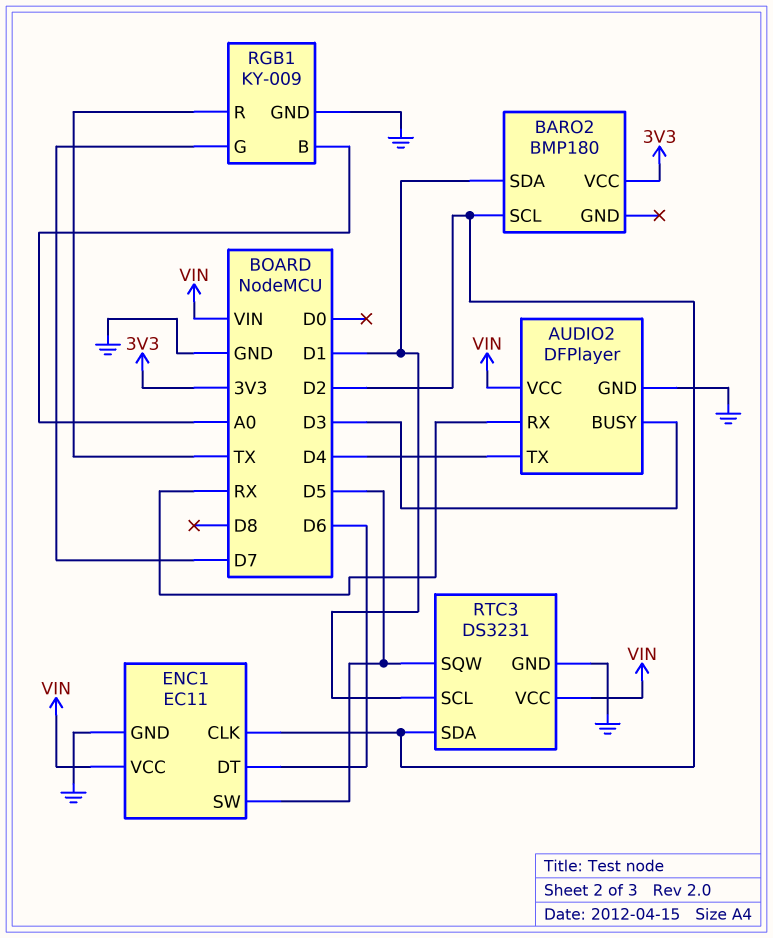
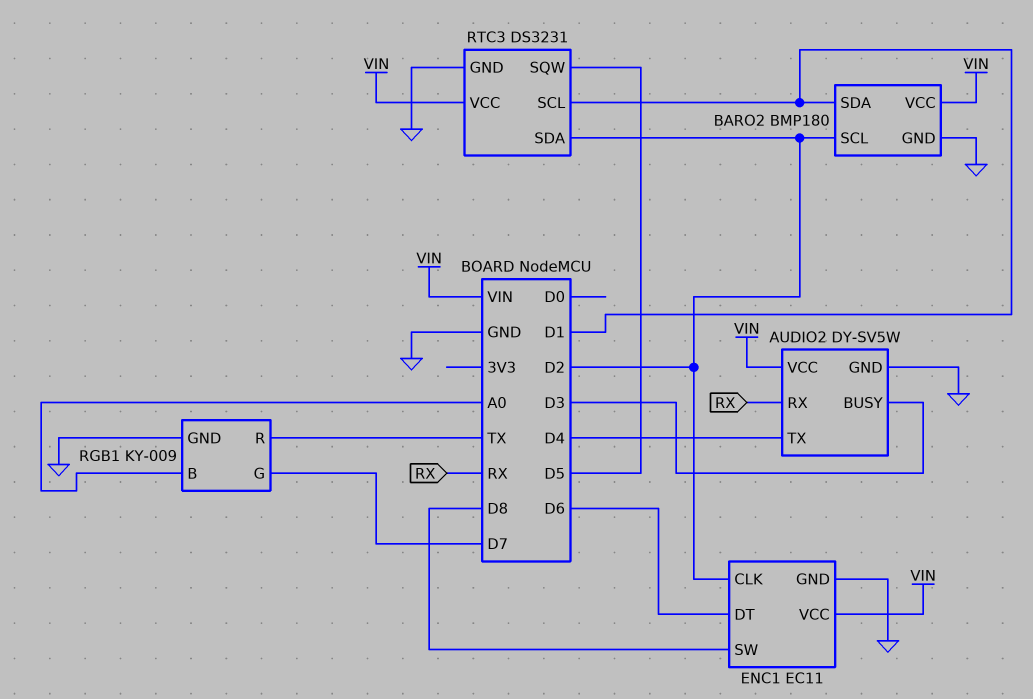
AUDIO2: DFPlayer -> DY-SV5W
BARO2 pin GND: none -> GND
BARO2 pin VCC: 3V3 -> VIN
ENC1 pin SW: D5 -> D8

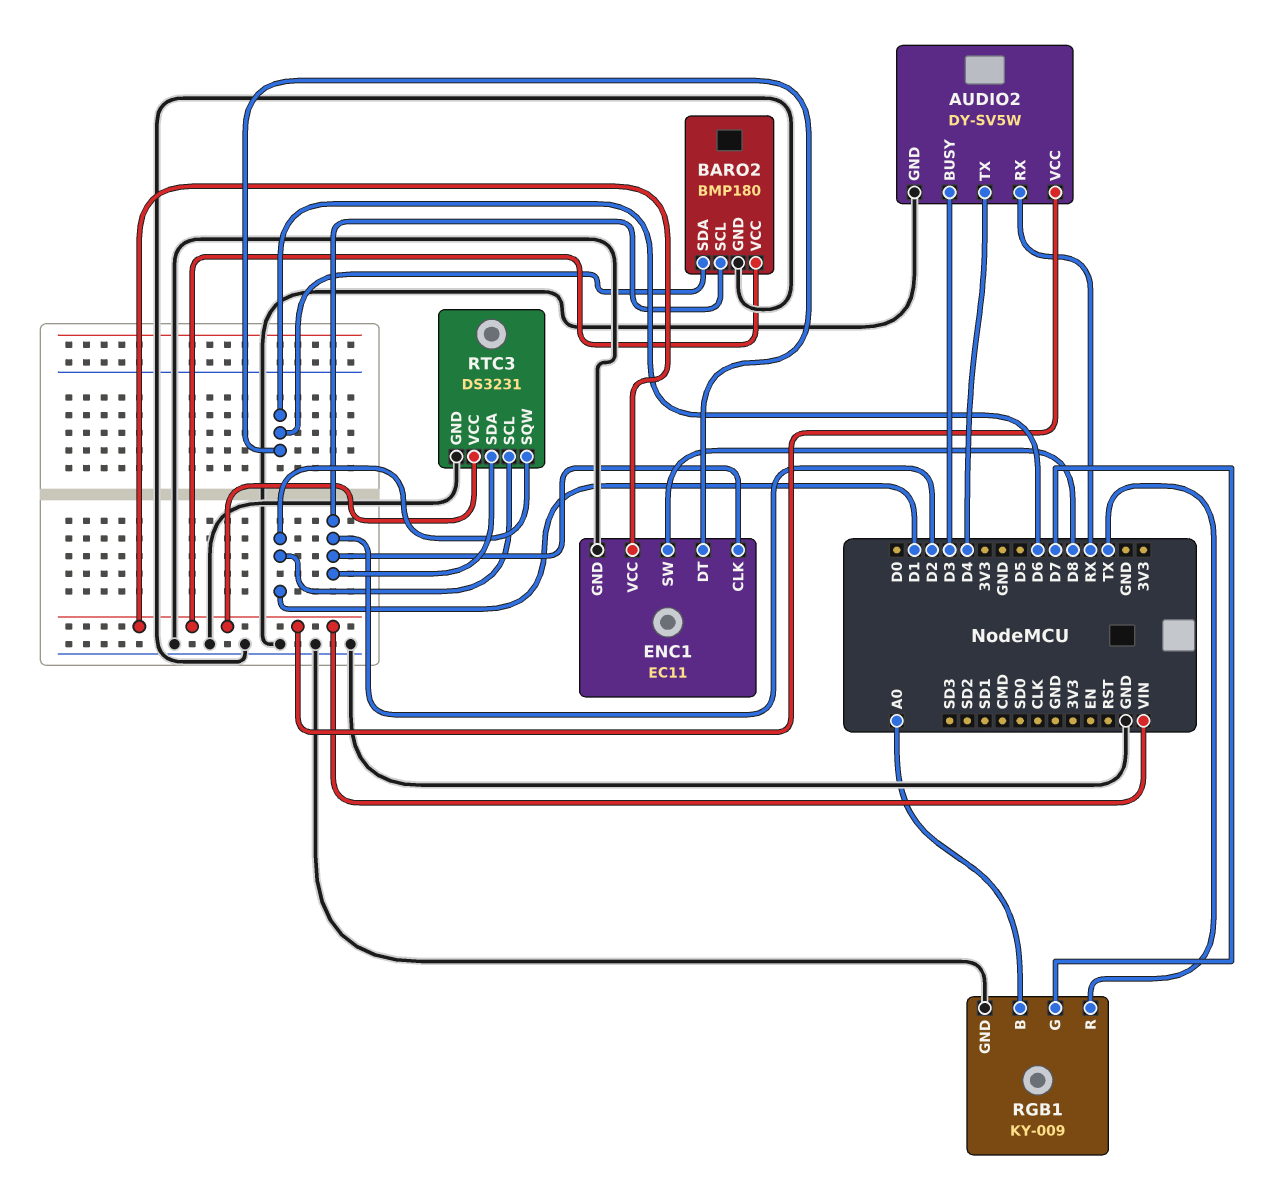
BARO2 pin SDA: D1 -> D6
RTC3 pin SQW: D5 -> D1

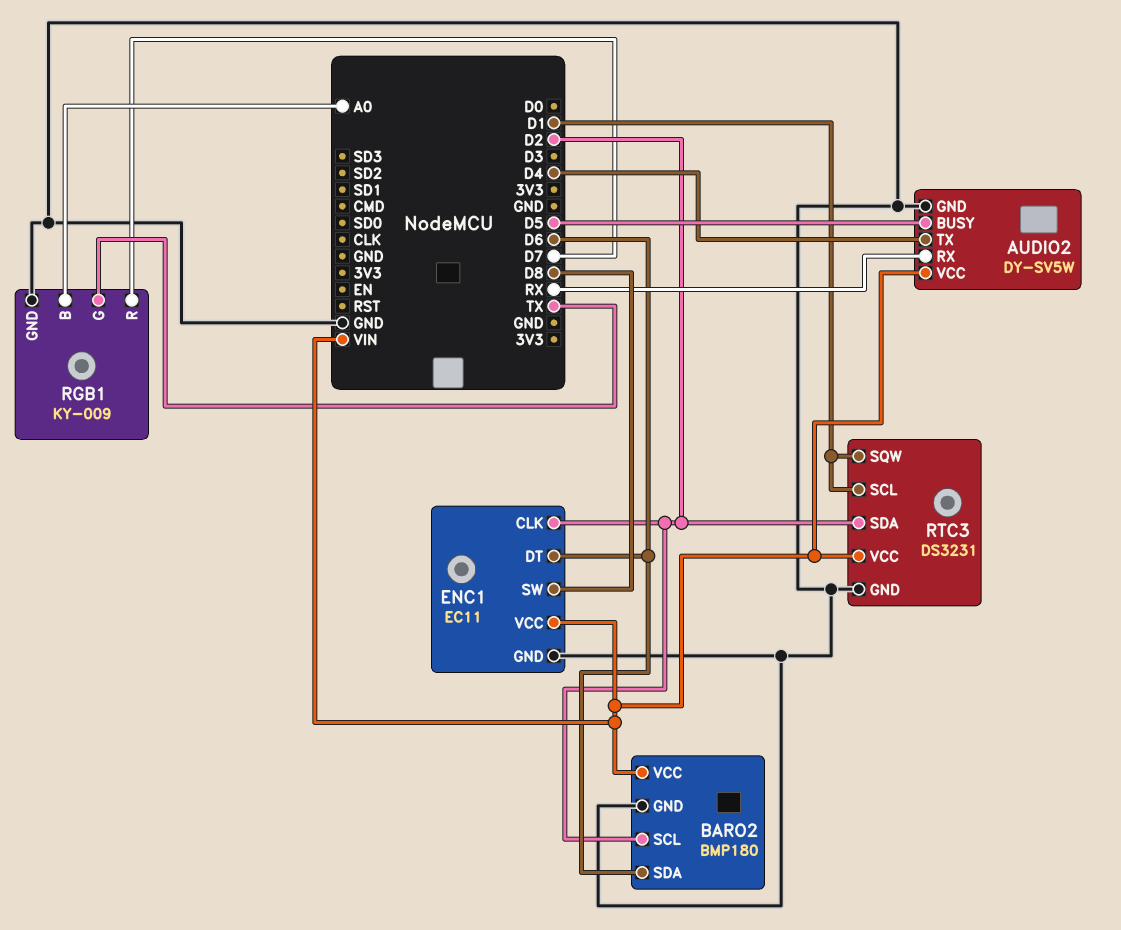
AUDIO2 pin BUSY: D3 -> D5
RGB1 pin G: D7 -> TX
RGB1 pin R: TX -> D7

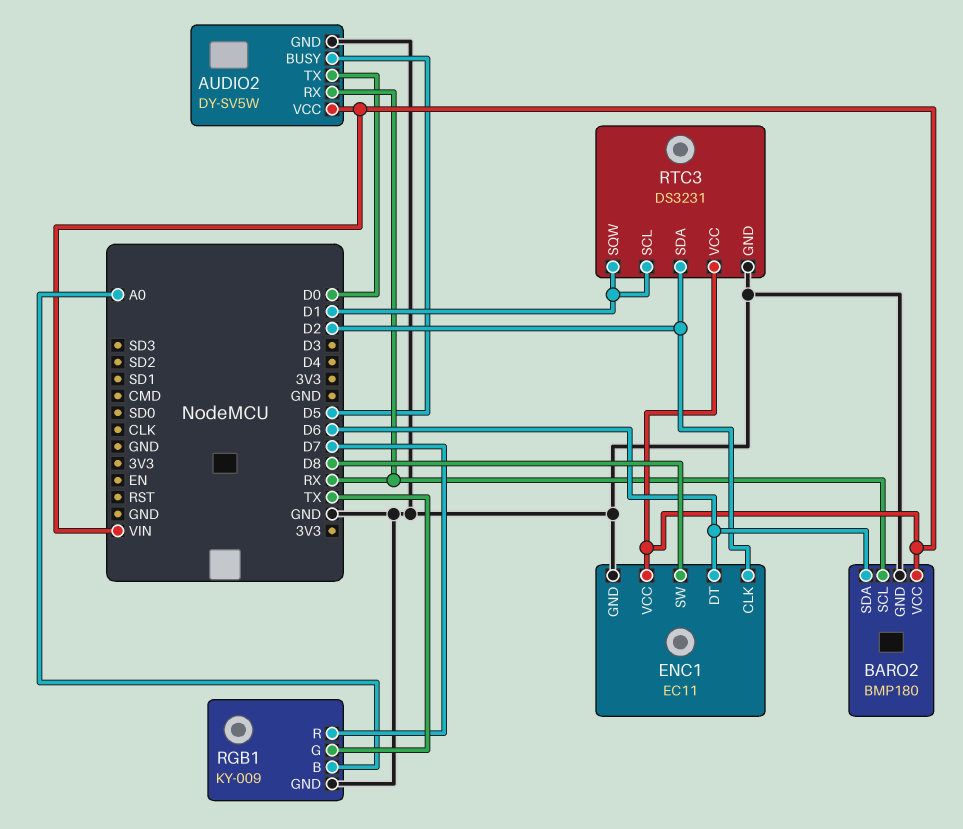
AUDIO2 pin TX: D4 -> D0
BARO2 pin SCL: D2 -> RX

